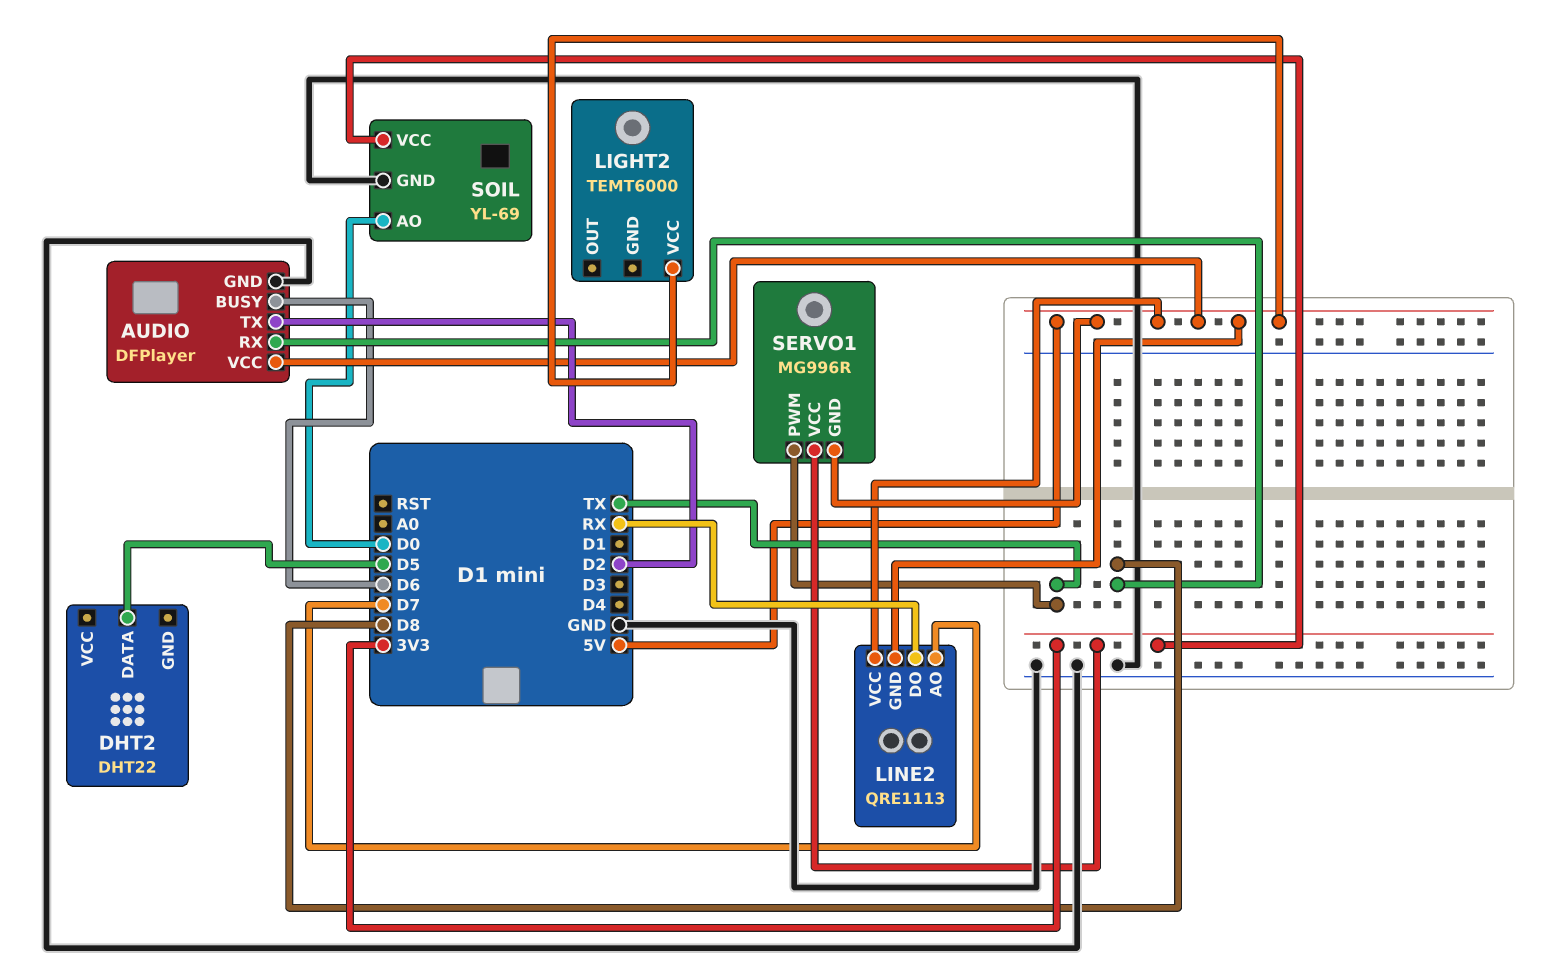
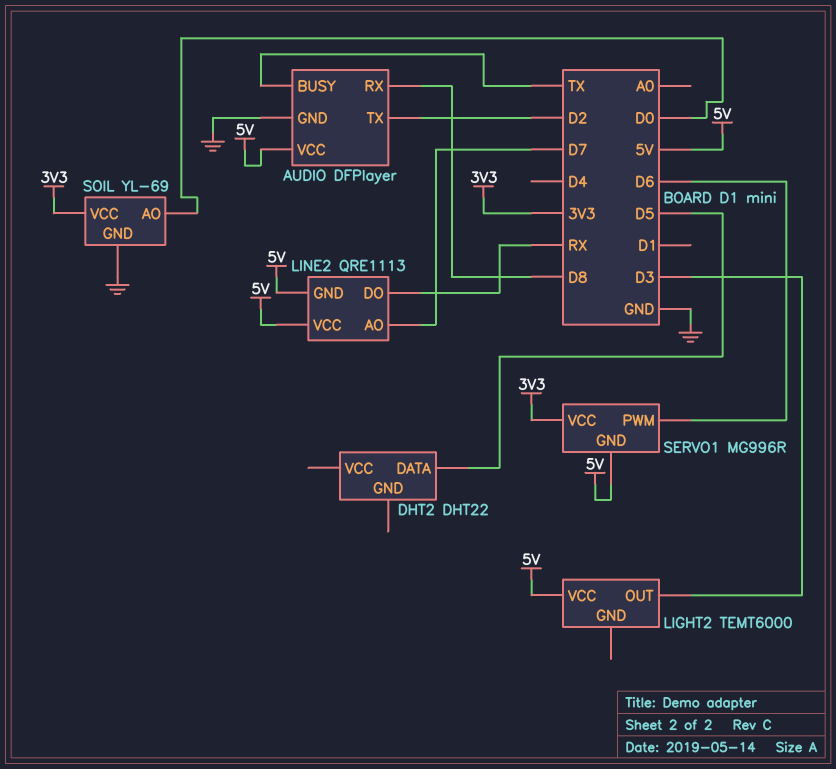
AUDIO pin BUSY: D6 -> TX
LIGHT2 pin OUT: none -> D3
SERVO1 pin PWM: TX -> D6

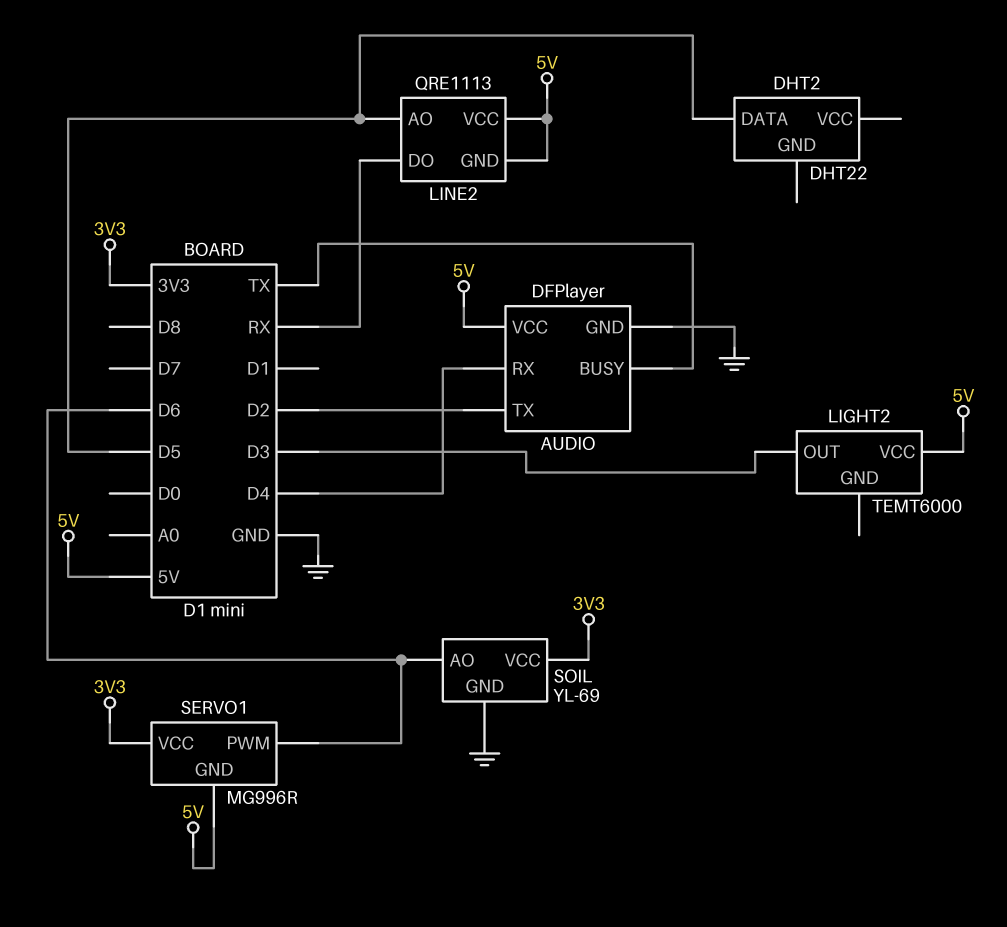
AUDIO pin RX: D8 -> D4
LINE2 pin AO: D7 -> D5
SOIL pin AO: D0 -> D6

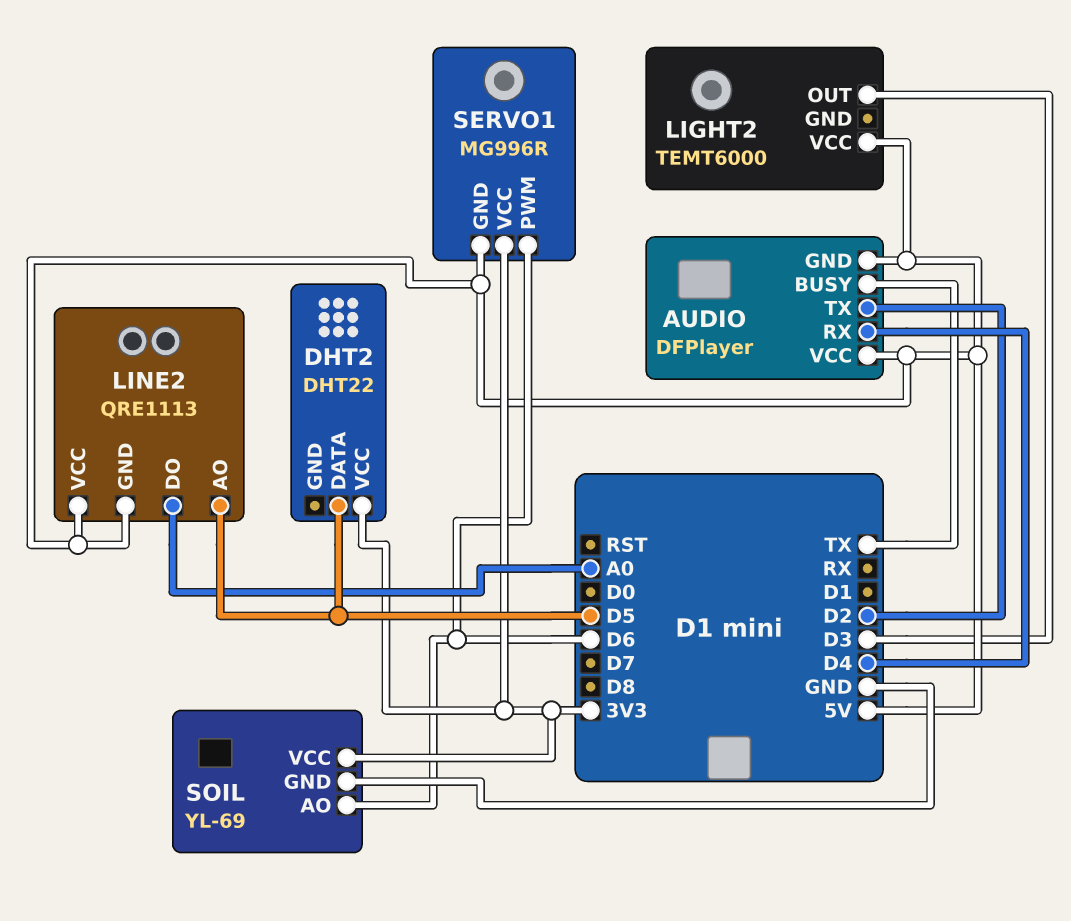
AUDIO pin GND: GND -> 5V
DHT2 pin VCC: none -> 3V3
LINE2 pin DO: RX -> A0

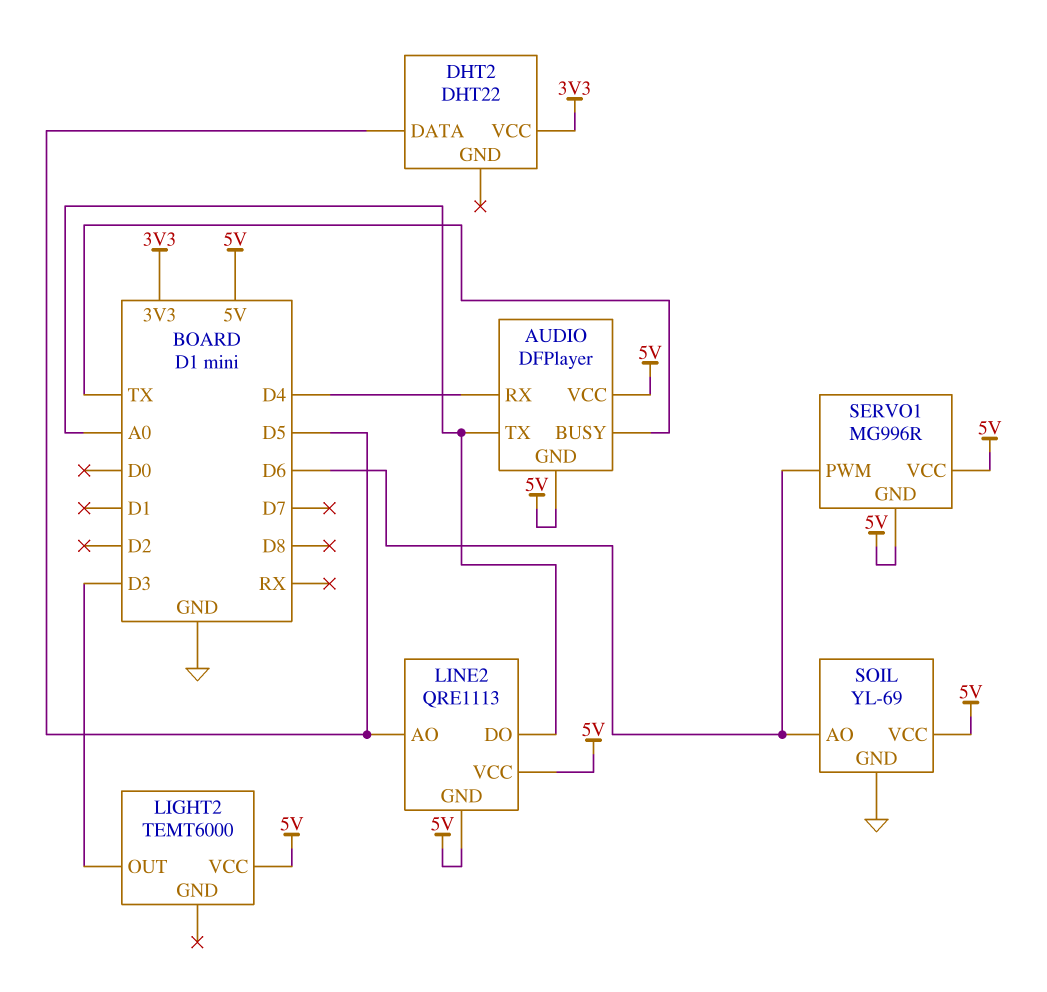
AUDIO pin TX: D2 -> A0
SERVO1 pin VCC: 3V3 -> 5V
SOIL pin VCC: 3V3 -> 5V

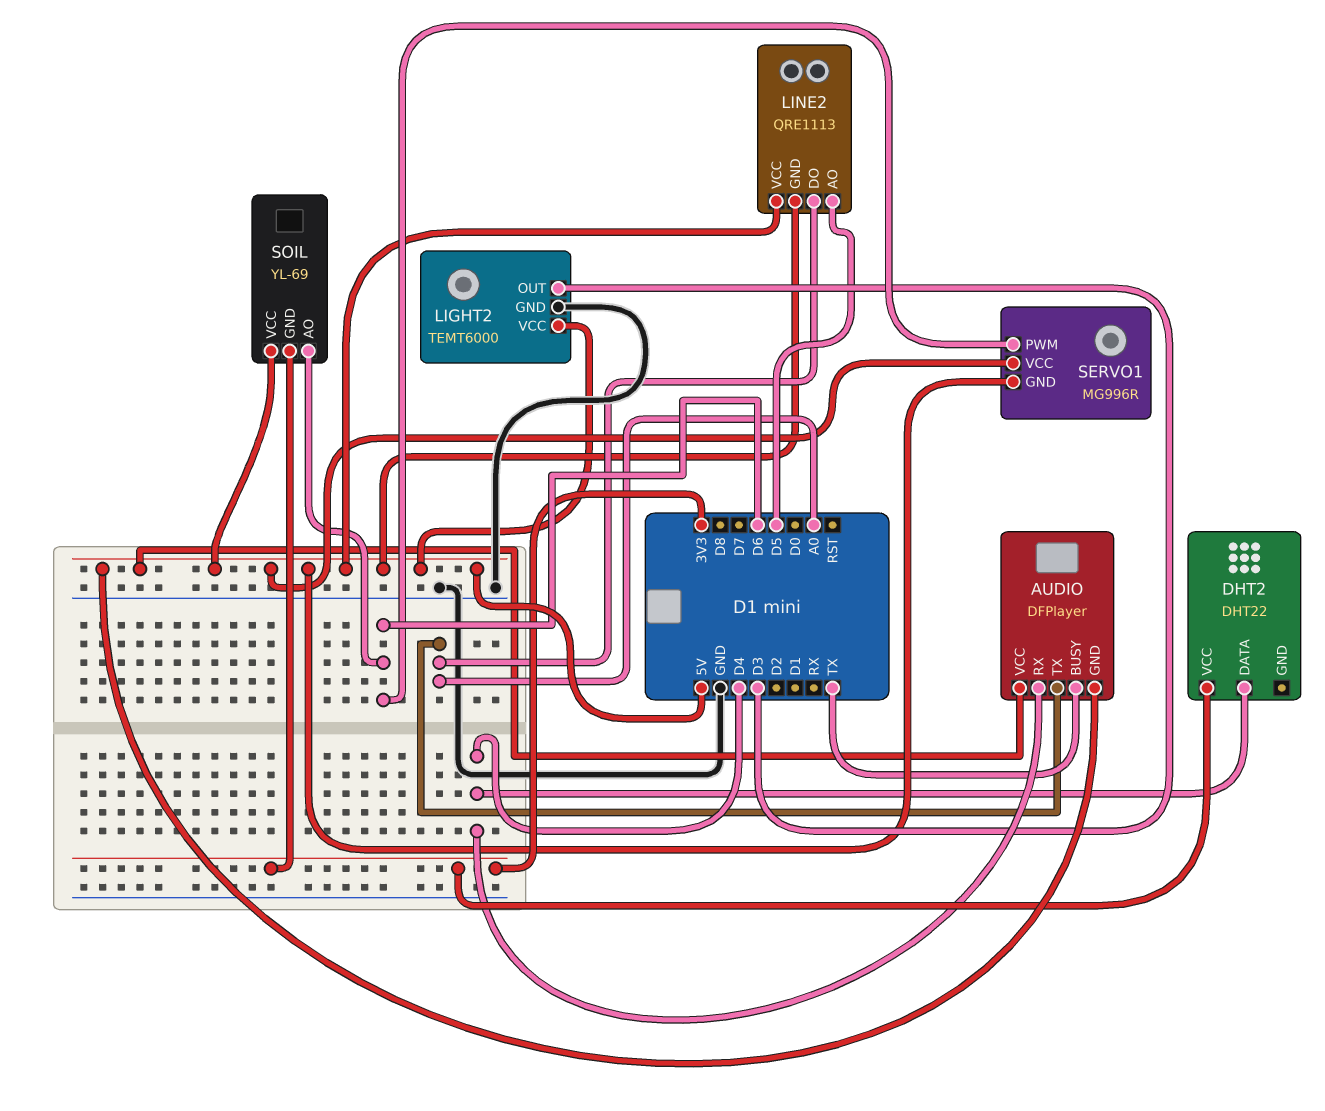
DHT2 pin DATA: D5 -> D4
LIGHT2 pin GND: none -> GND
SOIL pin GND: GND -> 3V3

